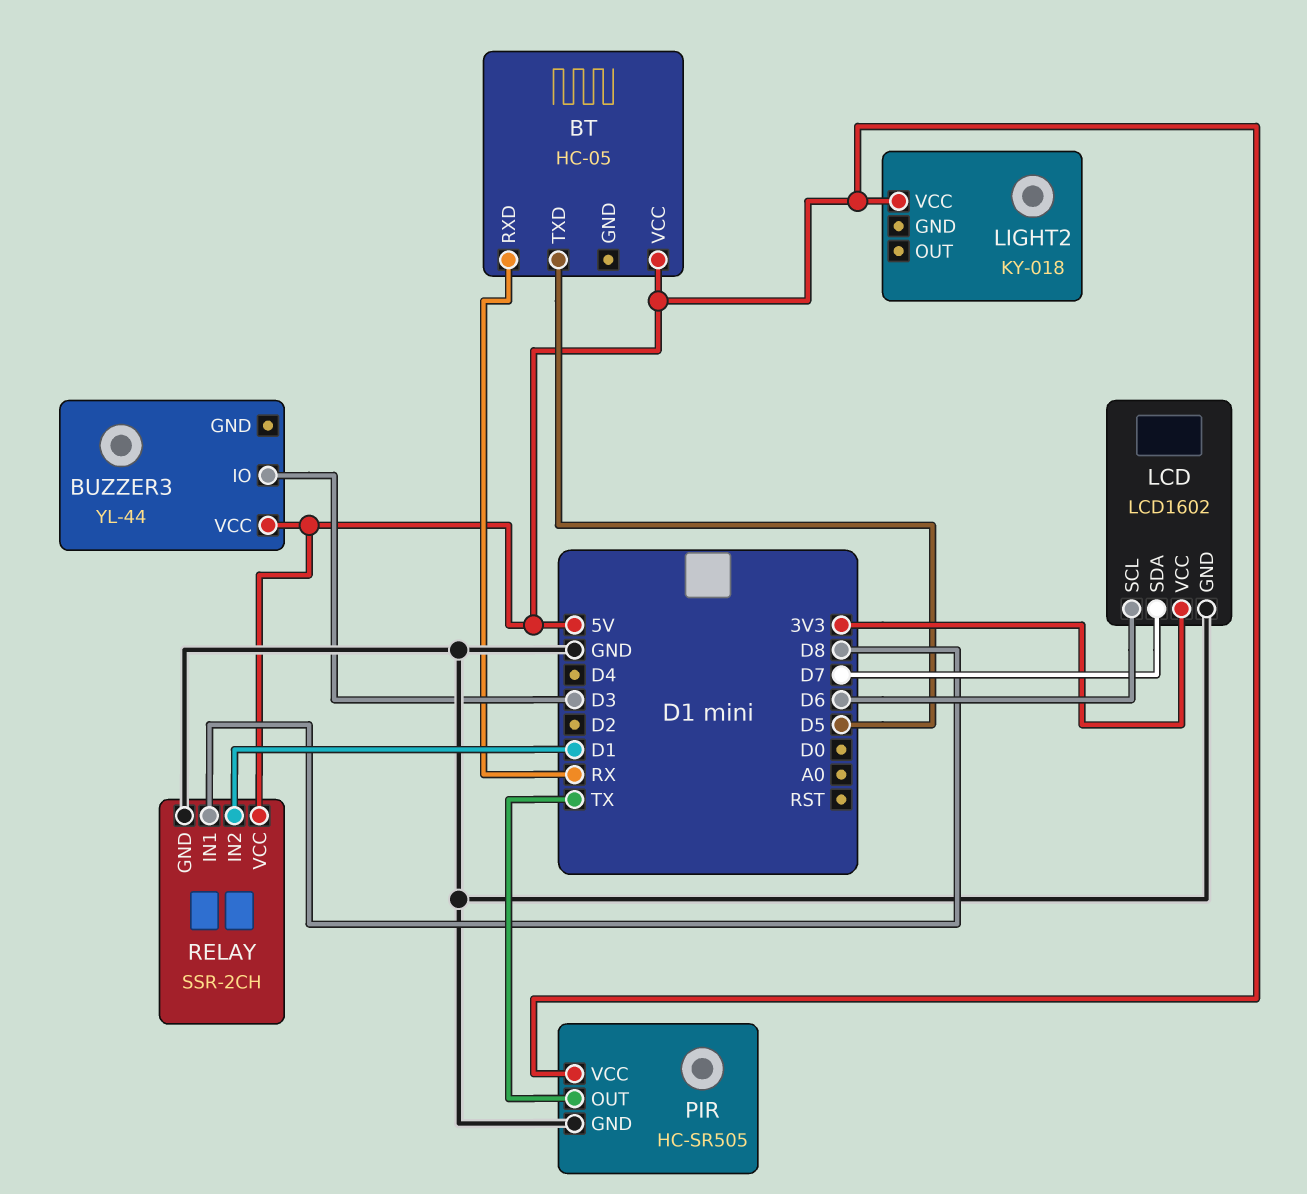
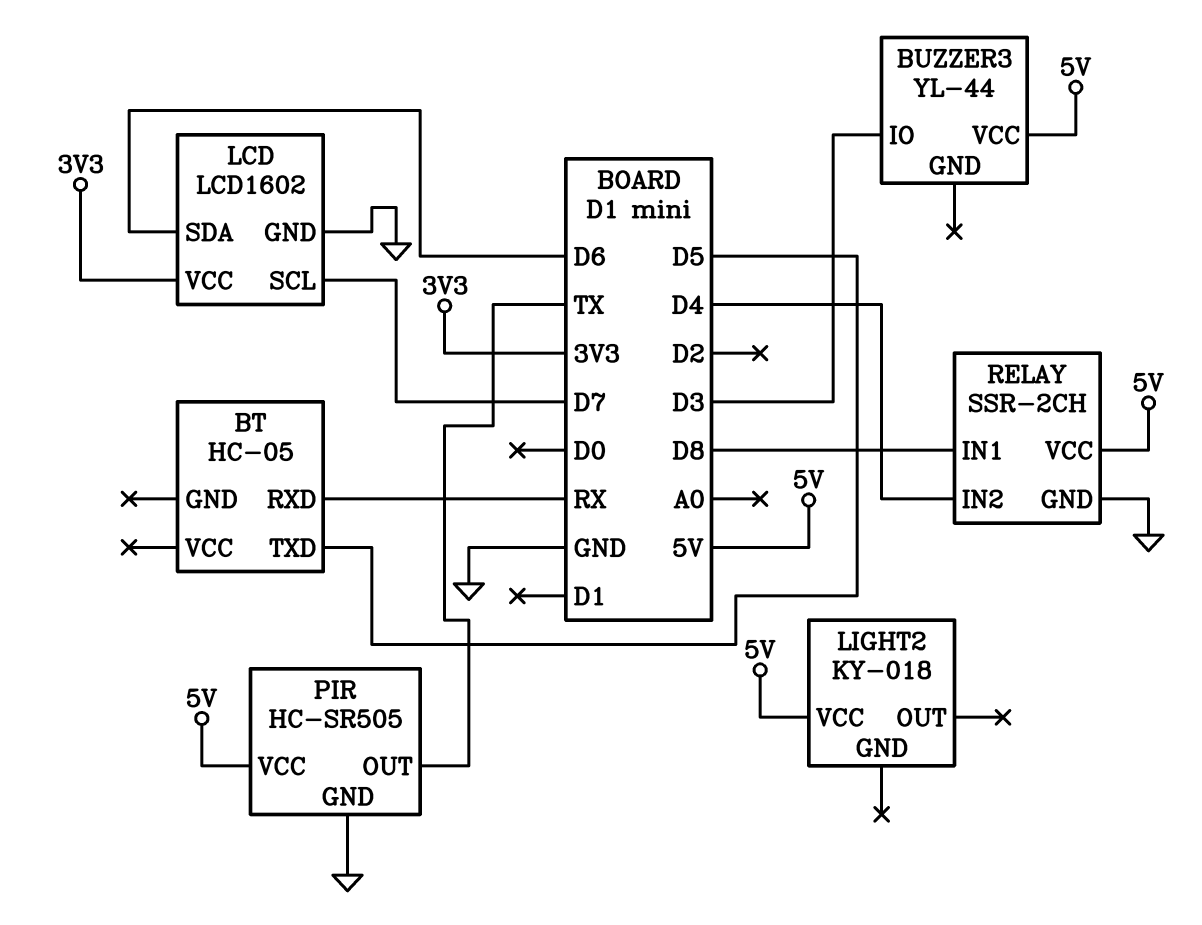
BT pin VCC: 5V -> none
LCD pin SCL: D6 -> D7
LCD pin SDA: D7 -> D6
RELAY pin IN2: D1 -> D4

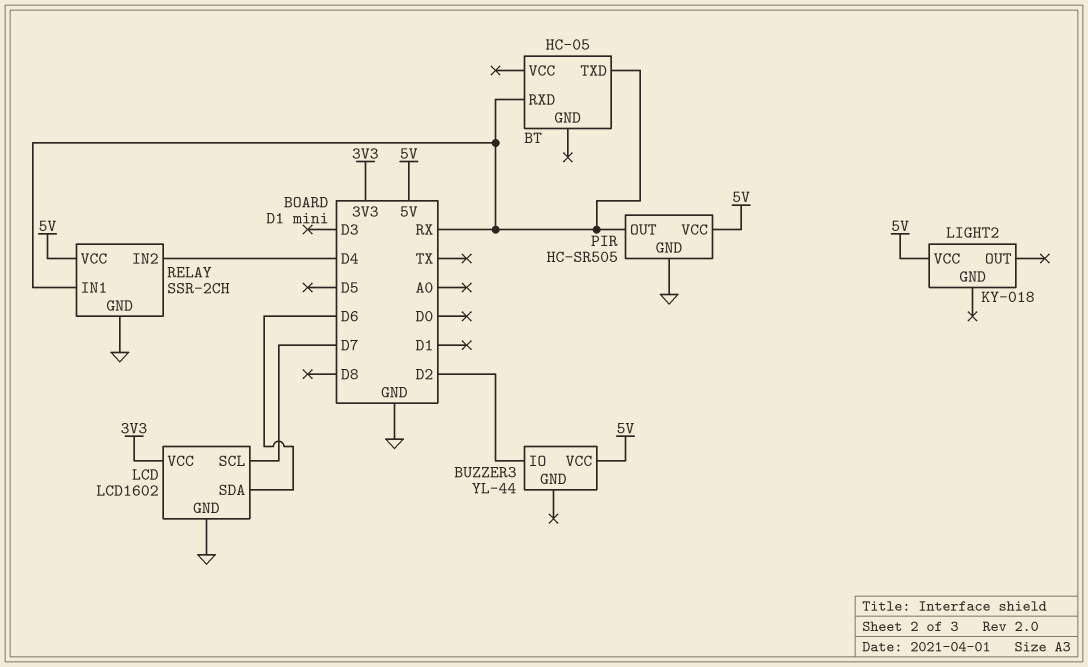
BT pin TXD: D5 -> RX
BUZZER3 pin IO: D3 -> D2
PIR pin OUT: TX -> RX
RELAY pin IN1: D8 -> RX

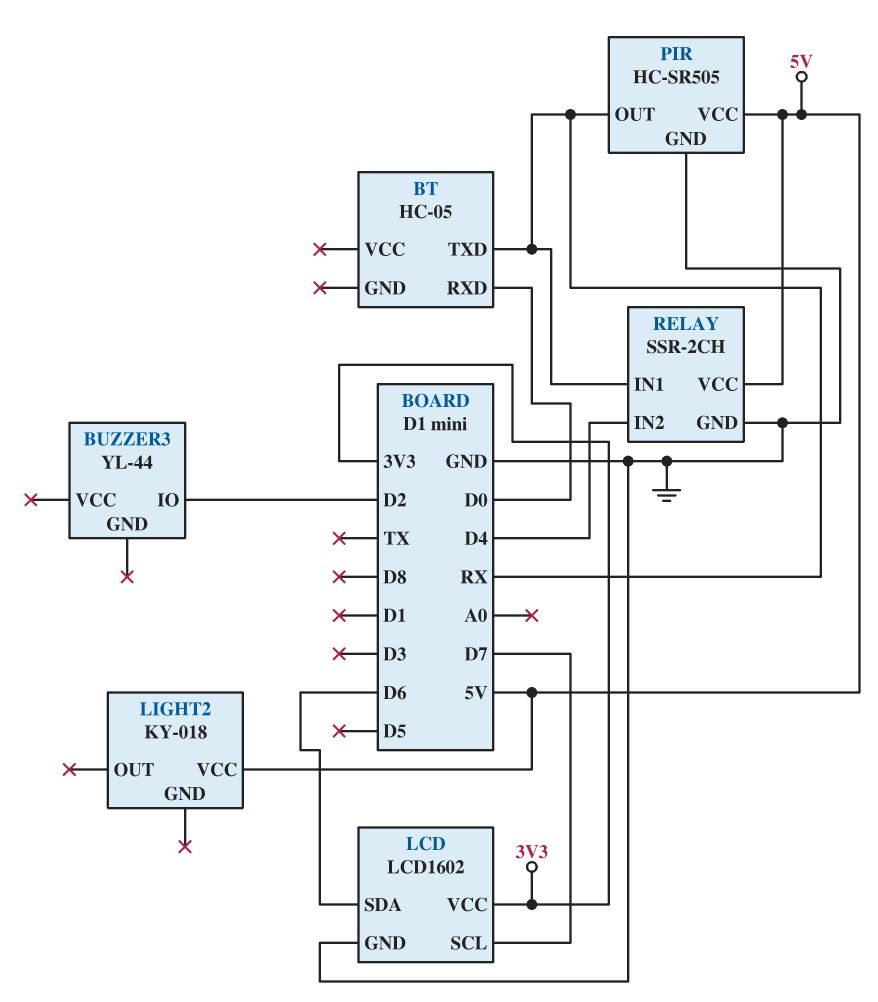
BT pin RXD: RX -> D0
BUZZER3 pin VCC: 5V -> none

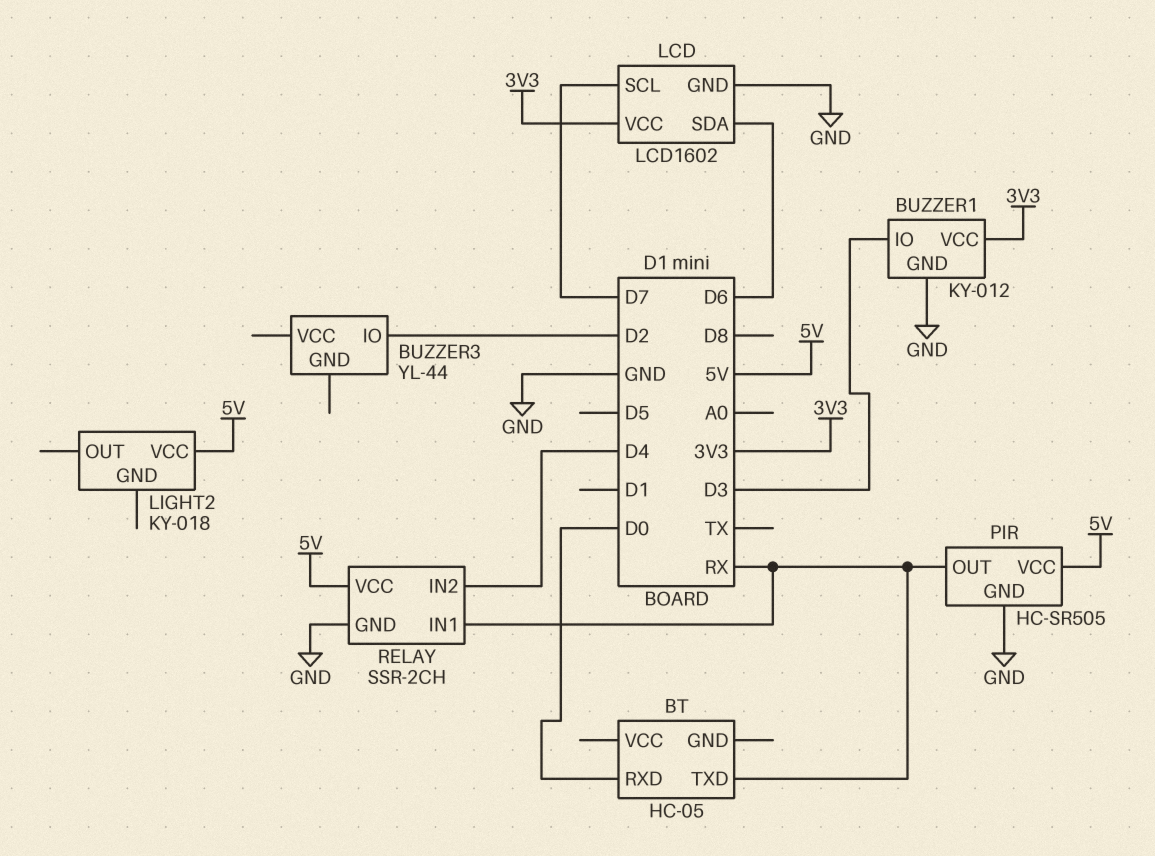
BUZZER1: none -> KY-012
BUZZER1 pin GND: none -> GND
BUZZER1 pin IO: none -> D3
BUZZER1 pin VCC: none -> 3V3

